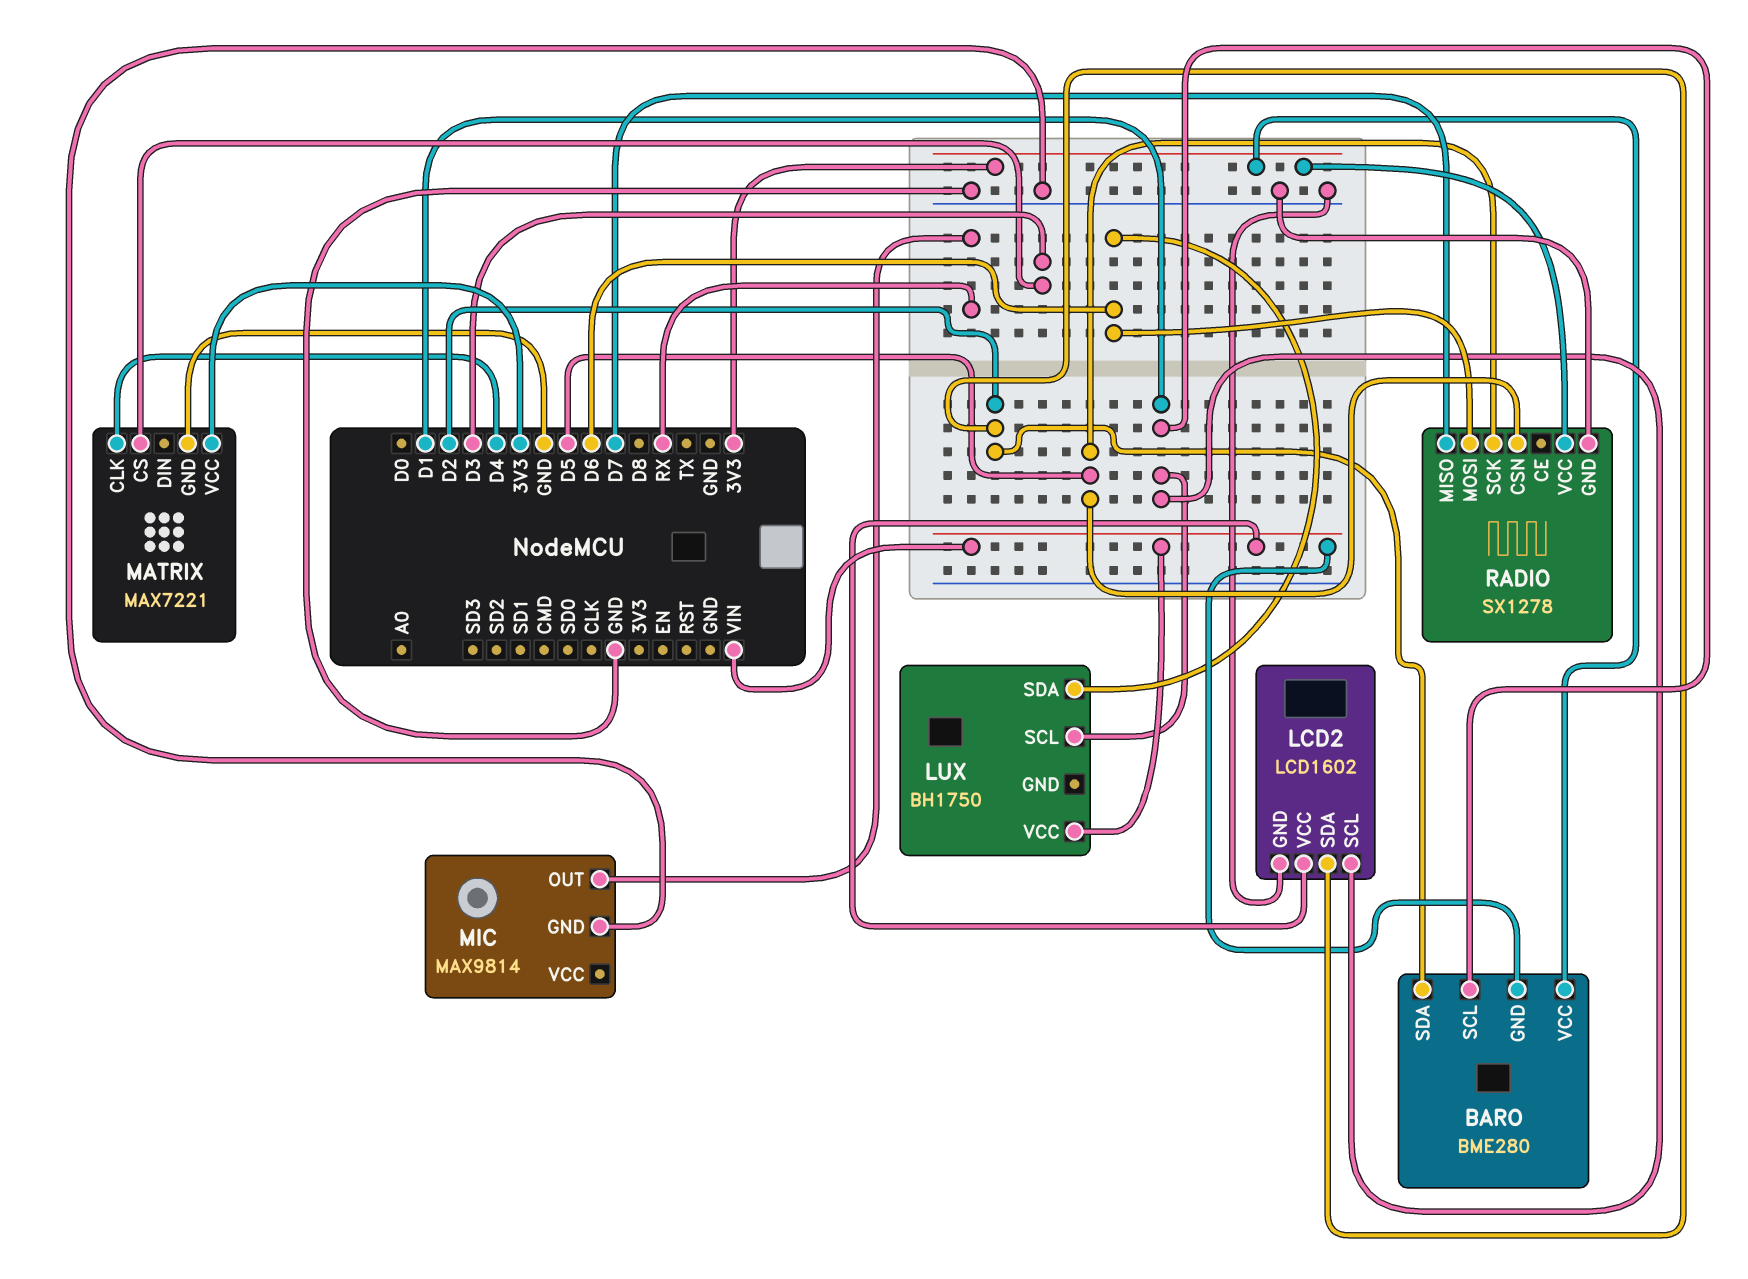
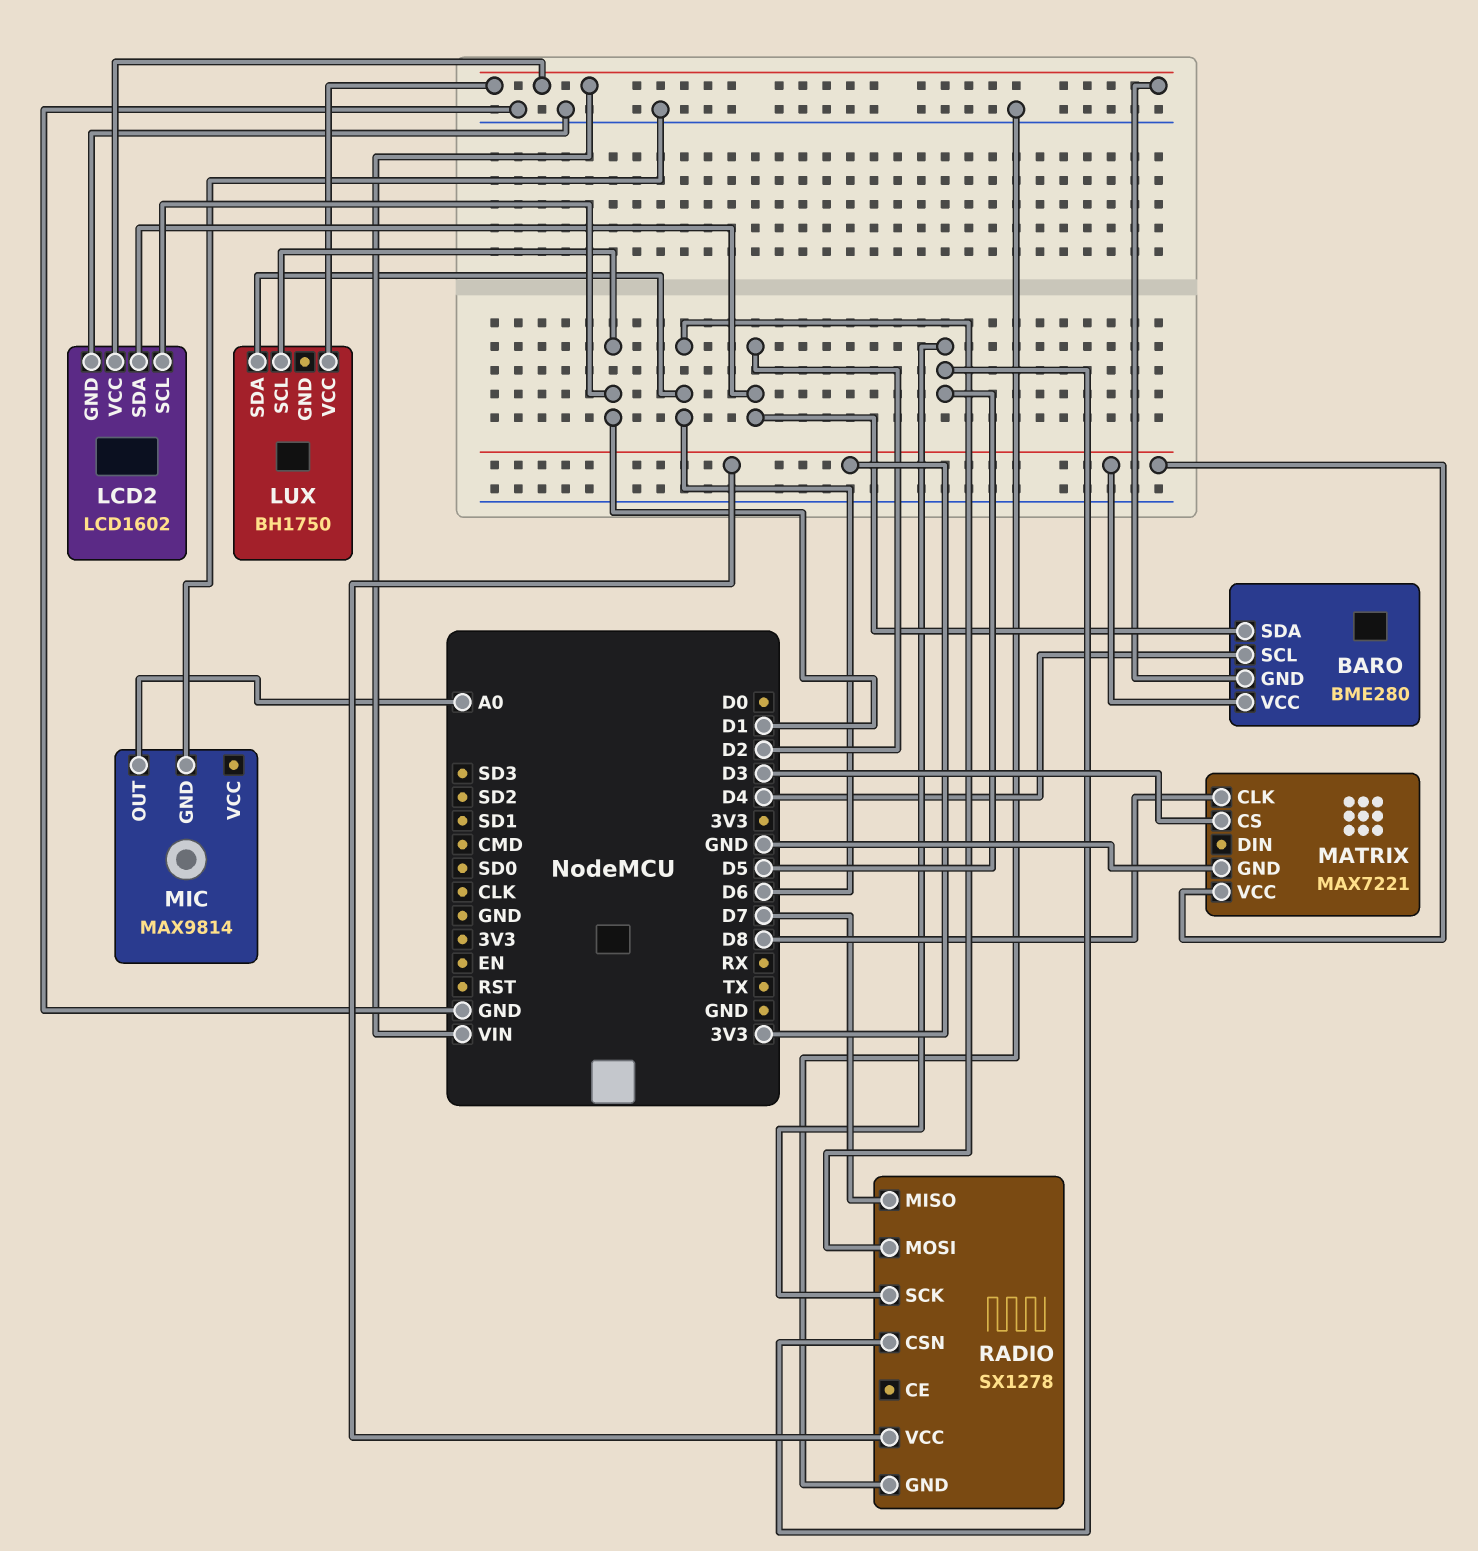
BARO pin SCL: D1 -> D4
MATRIX pin CLK: D4 -> D8
MIC pin OUT: RX -> A0

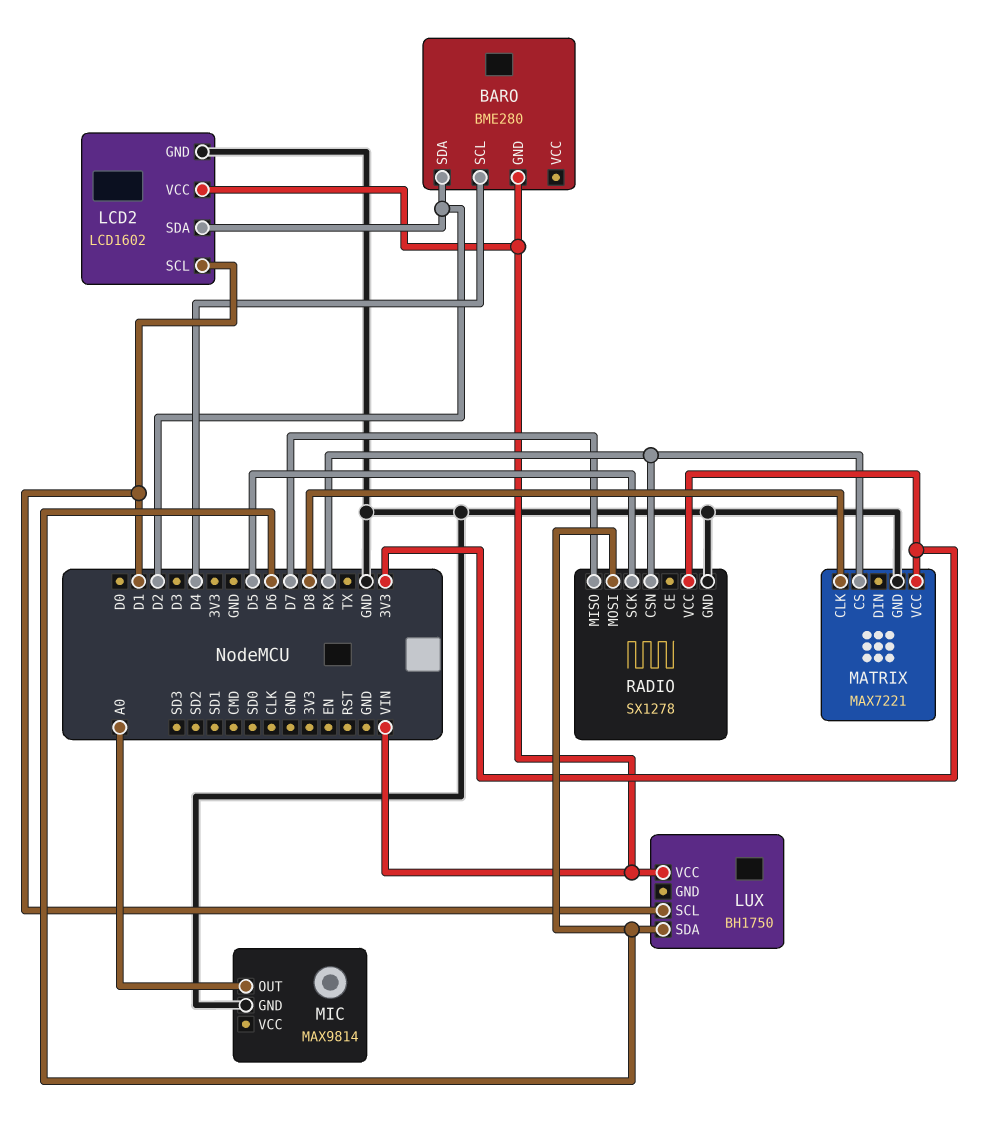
BARO pin VCC: 3V3 -> none
MATRIX pin CS: D3 -> RX
RADIO pin CSN: D5 -> RX

